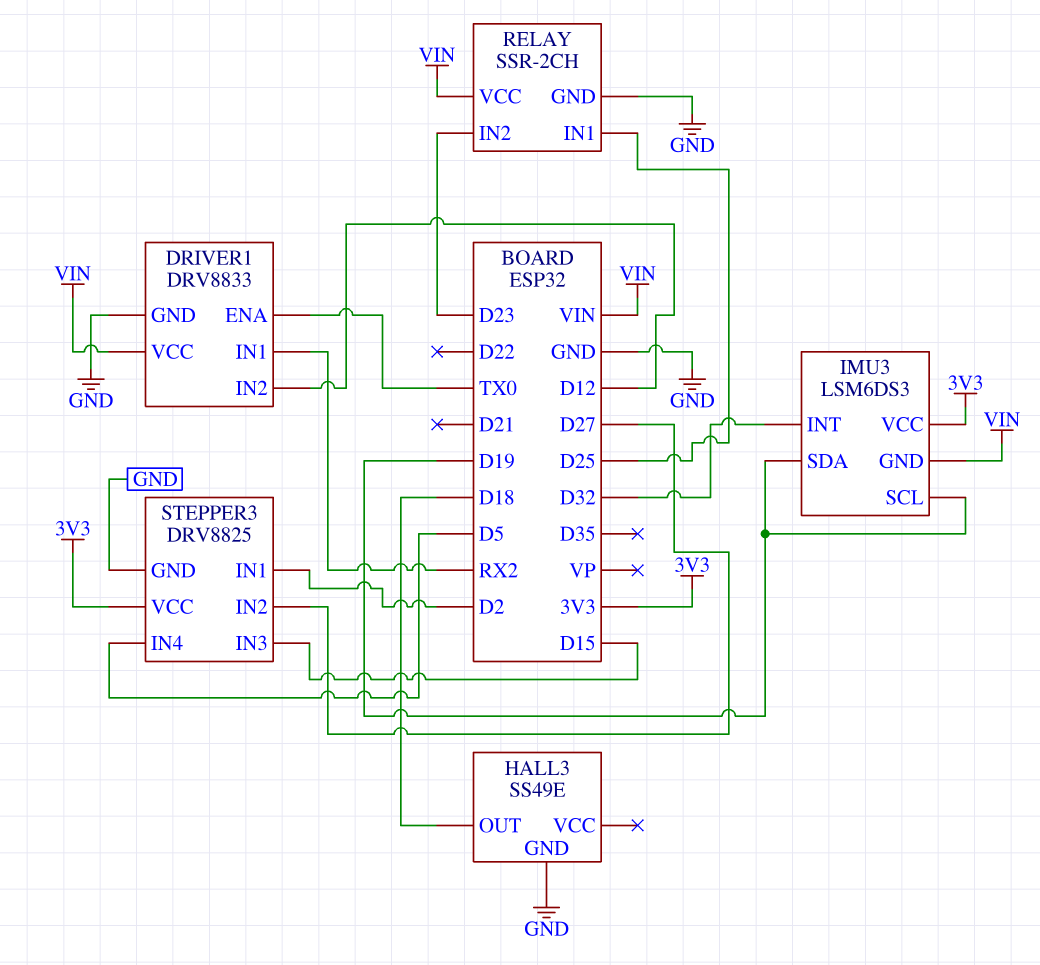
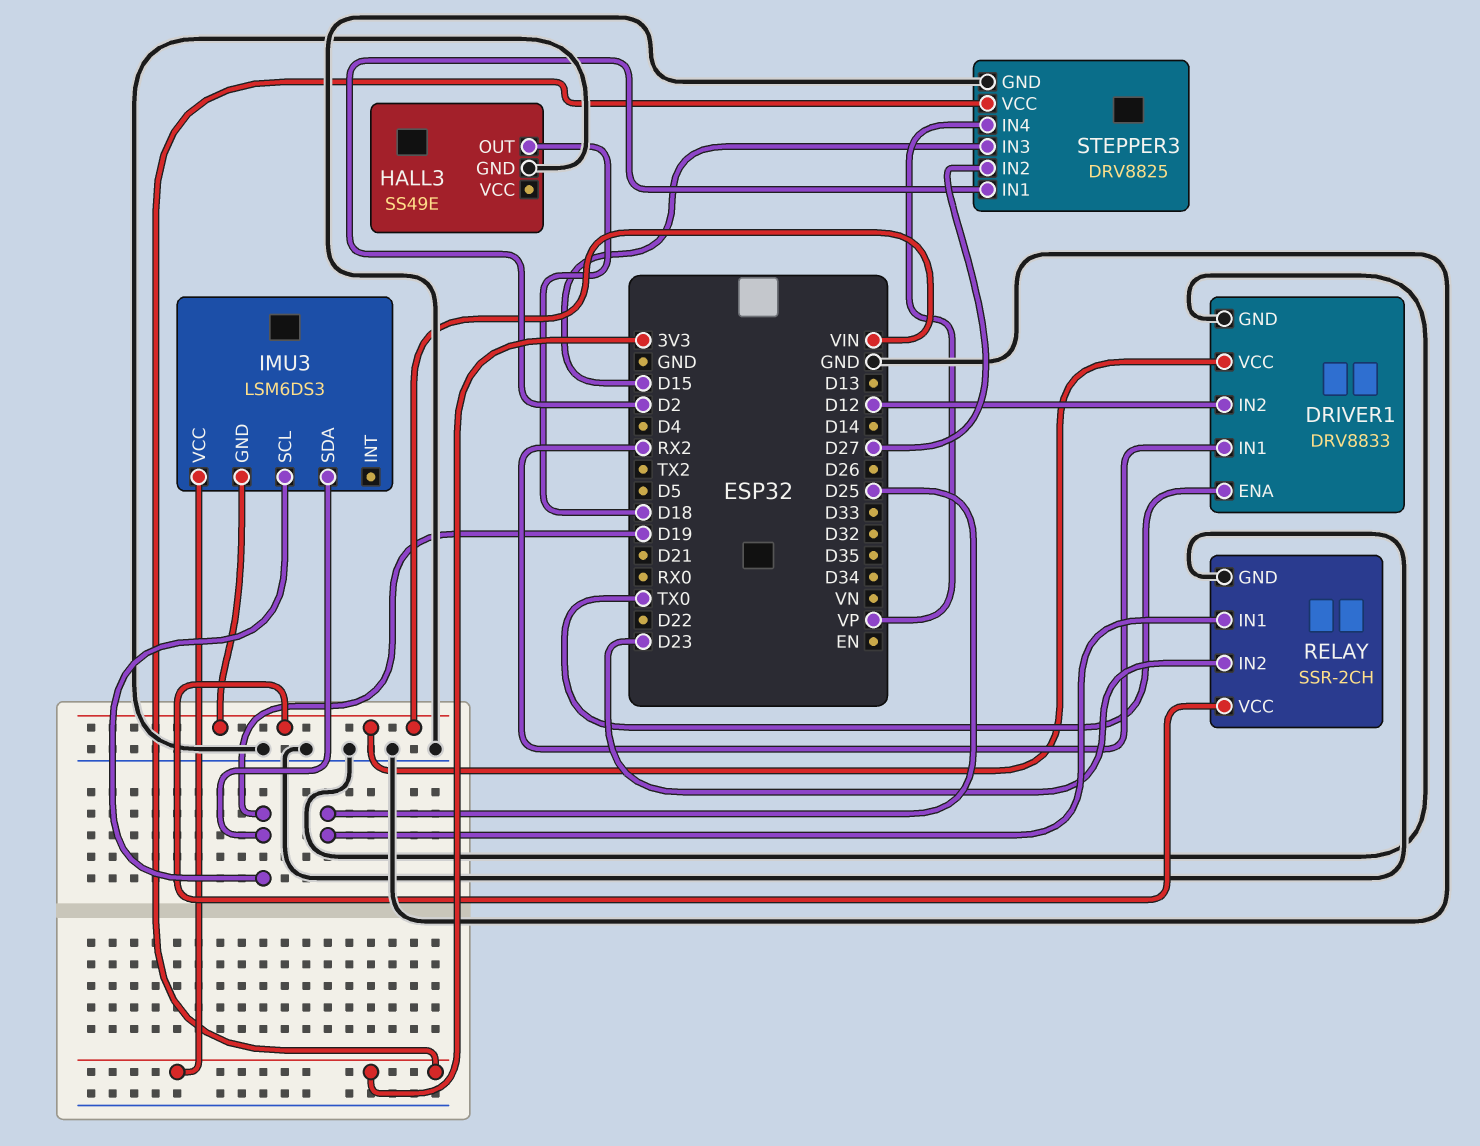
IMU3 pin INT: D32 -> none
STEPPER3 pin IN4: D5 -> VP

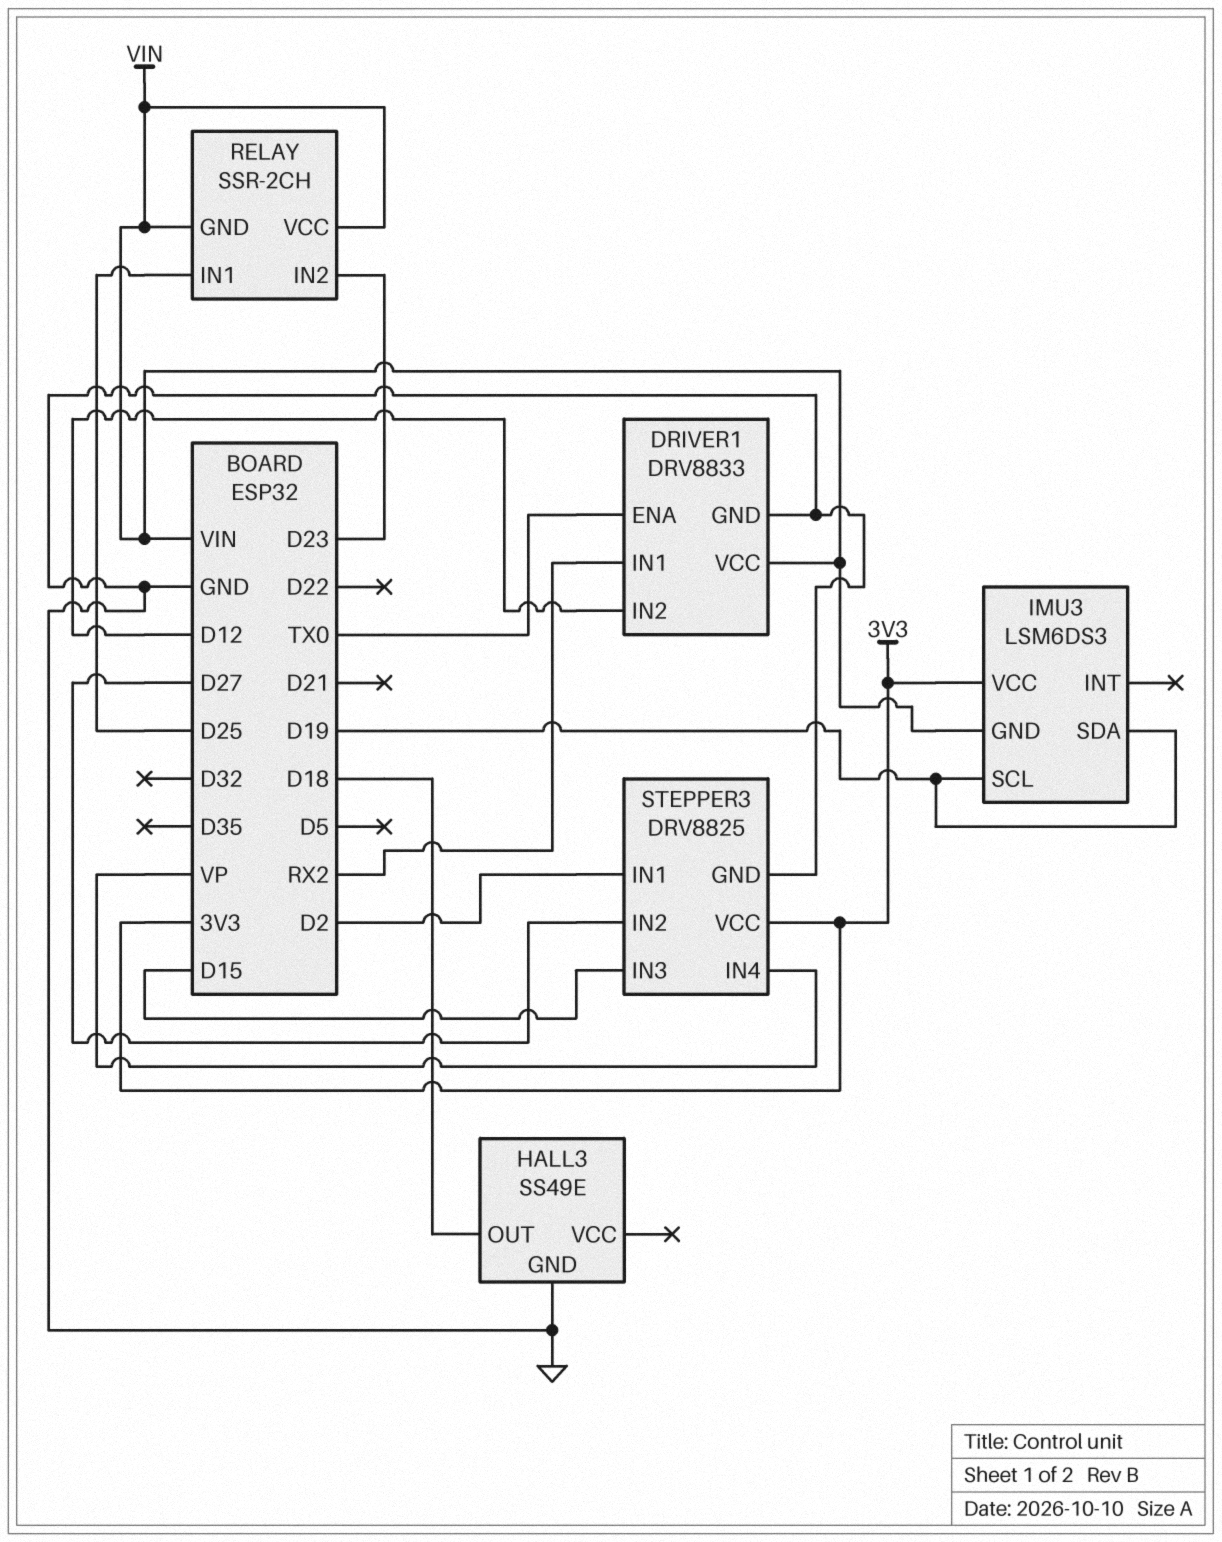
RELAY pin GND: GND -> VIN

